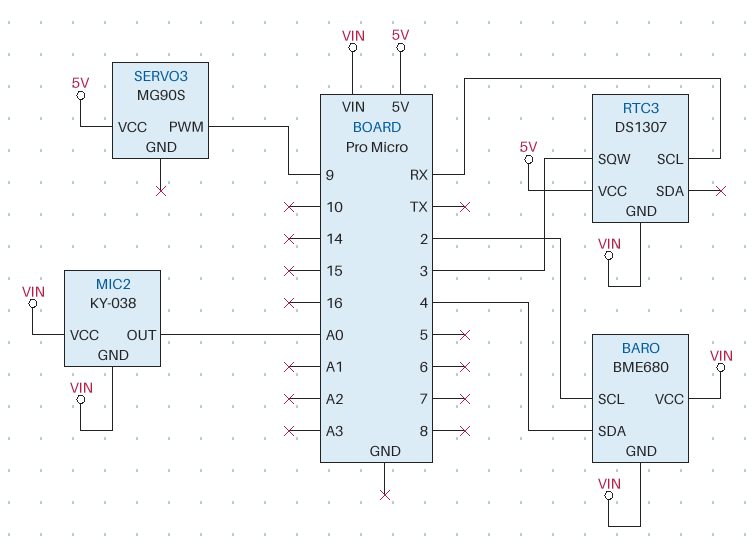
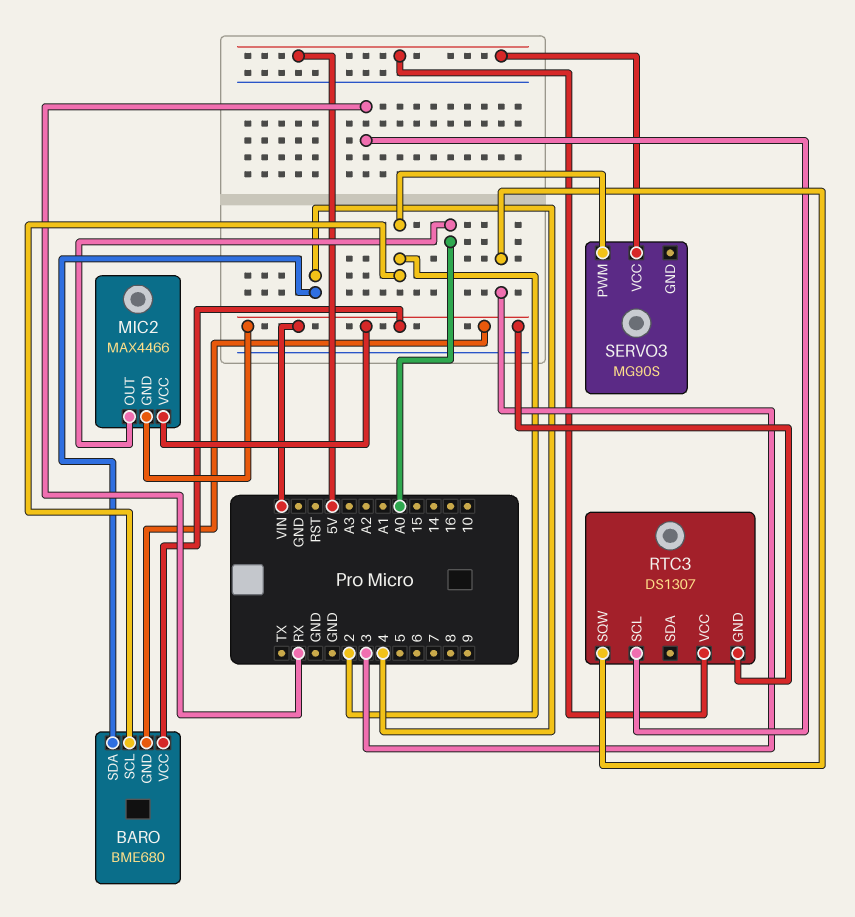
MIC2: KY-038 -> MAX4466
SERVO3 pin PWM: 9 -> 2

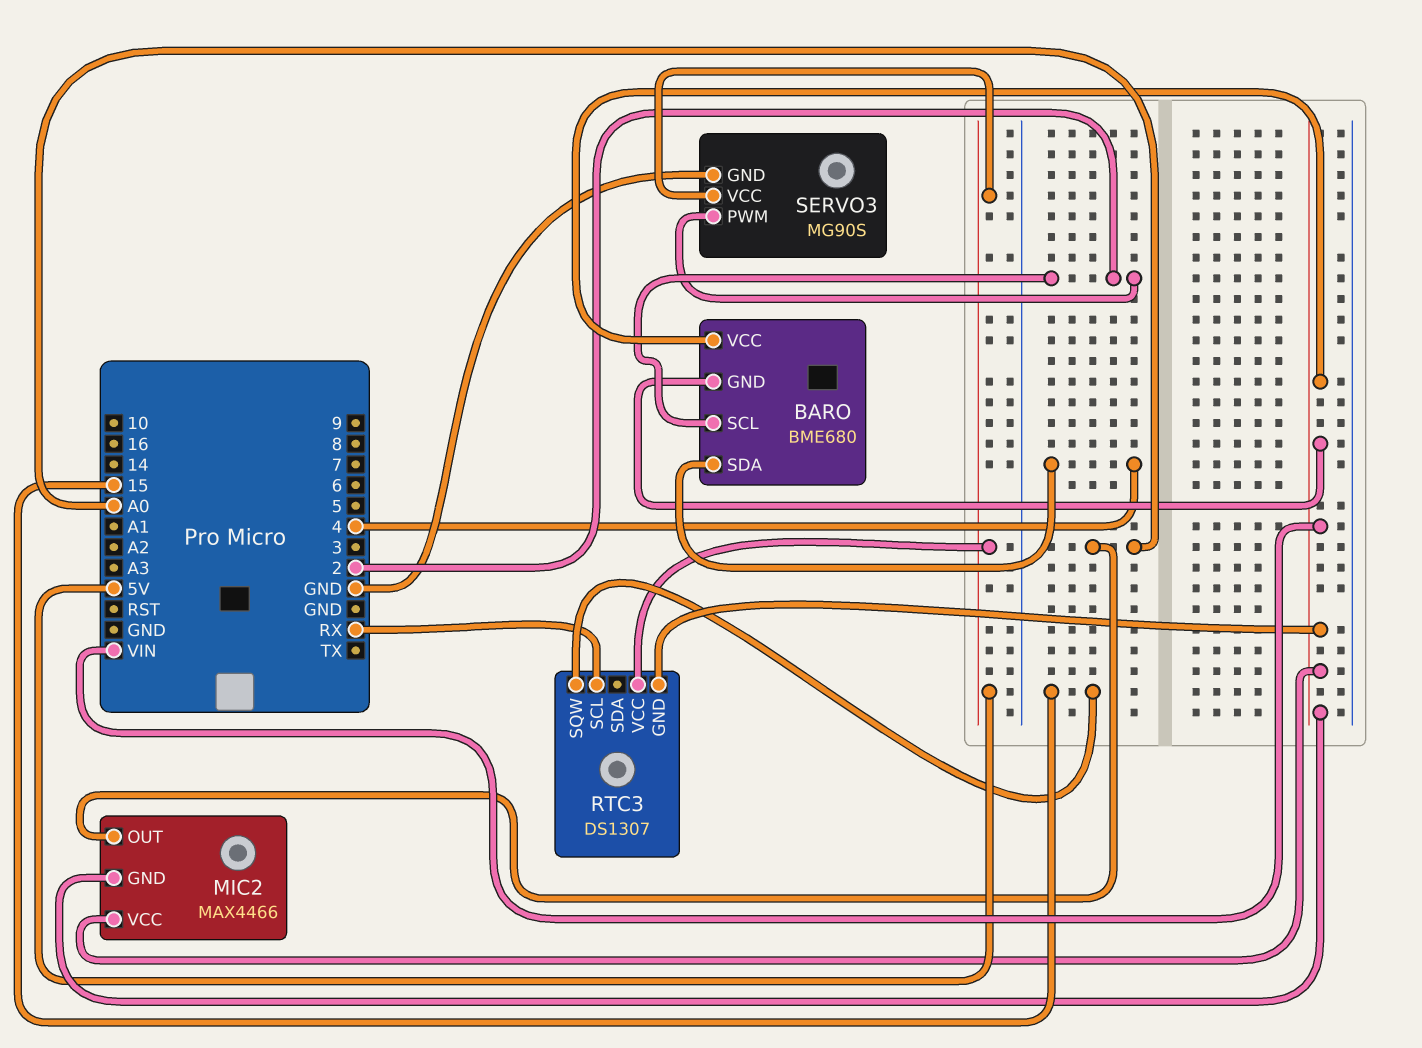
RTC3 pin SQW: 3 -> 15
SERVO3 pin GND: none -> GND

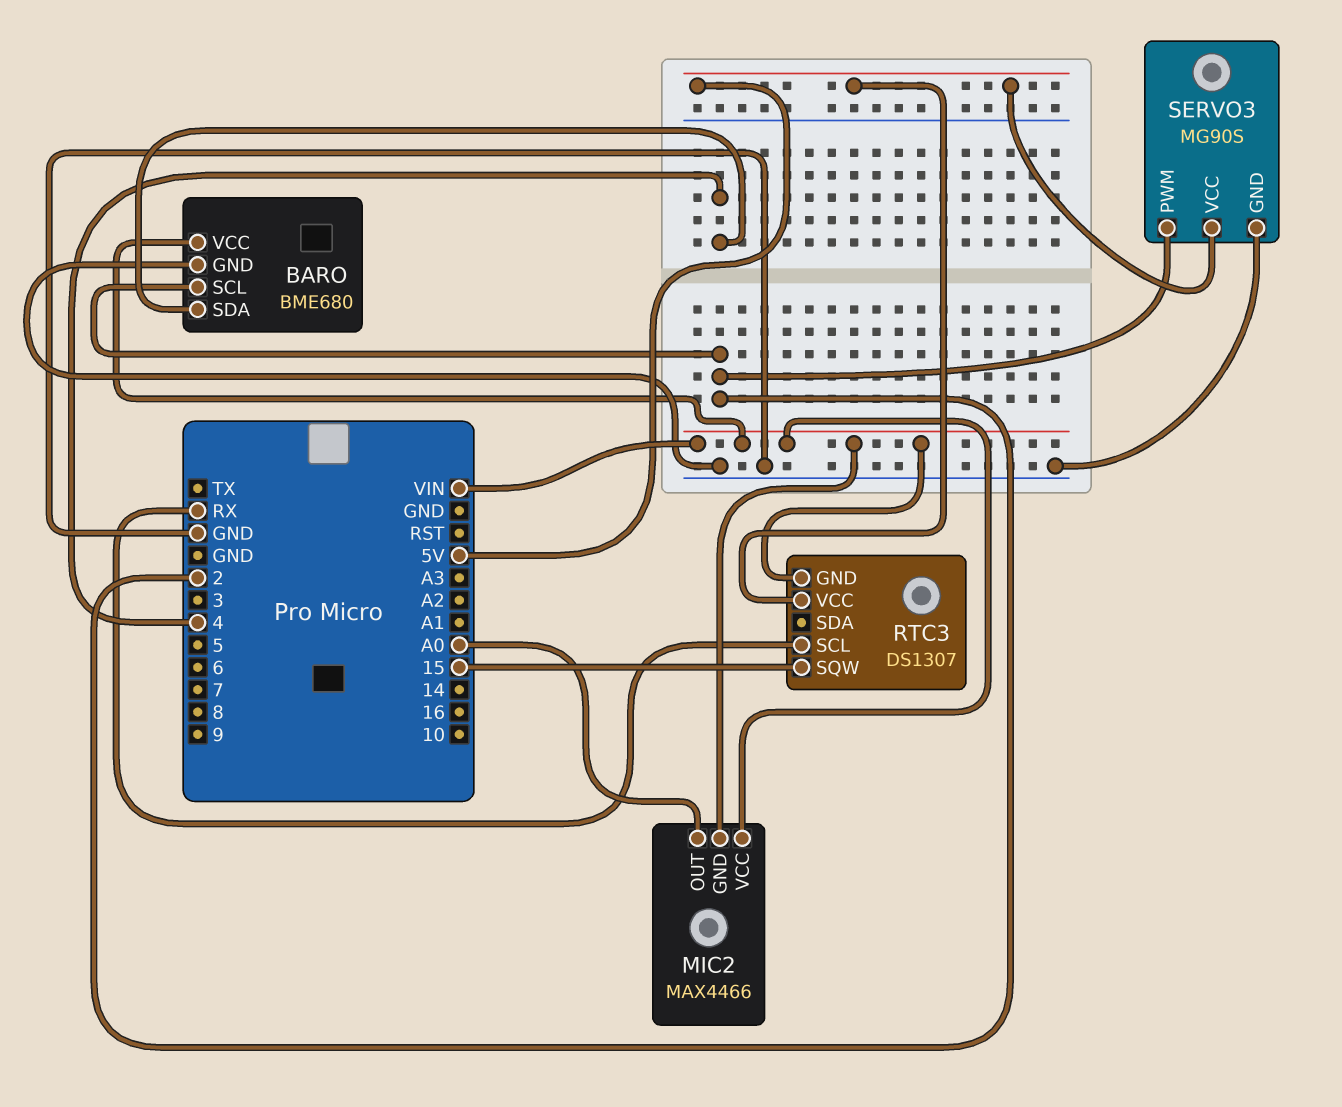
BARO pin GND: VIN -> GND

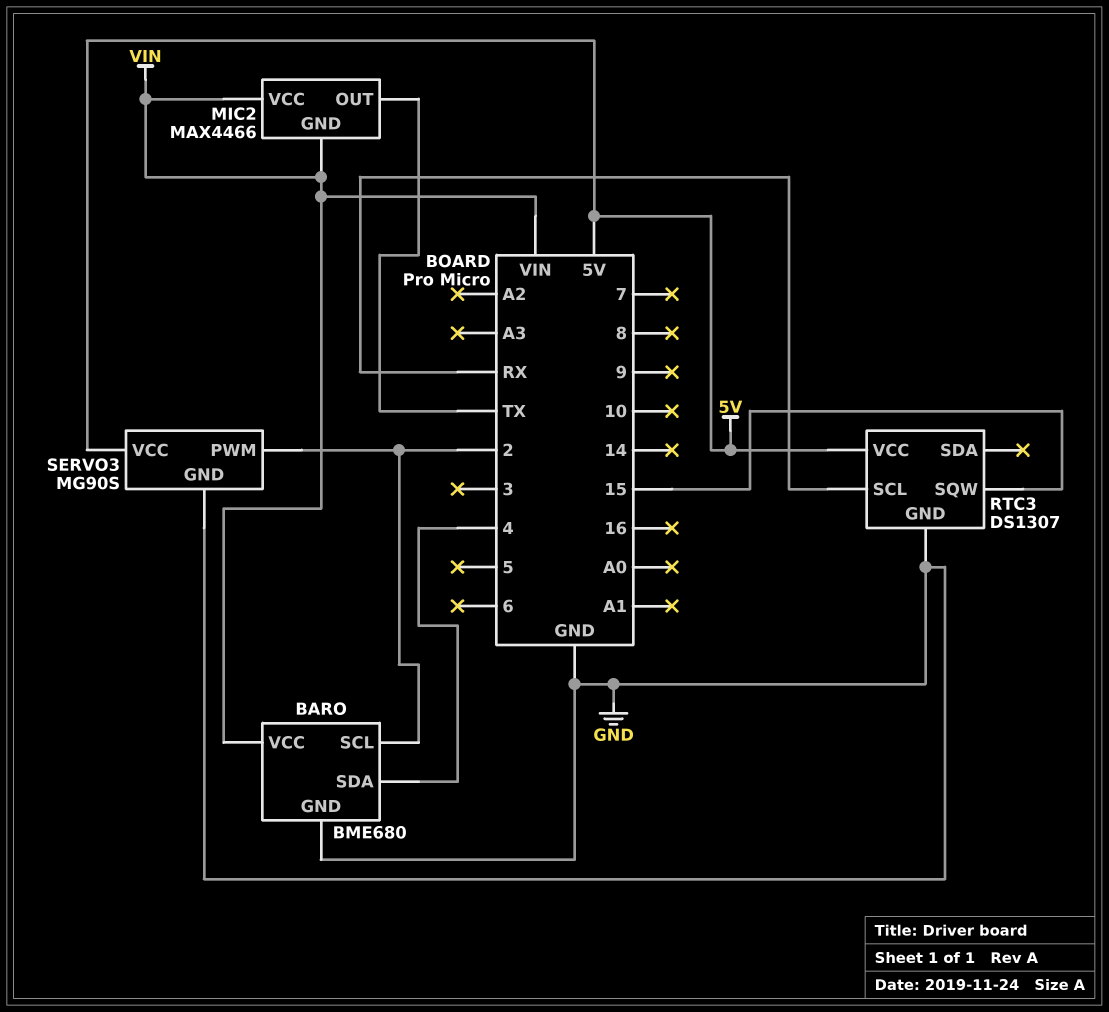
MIC2 pin OUT: A0 -> TX
RTC3 pin GND: VIN -> GND

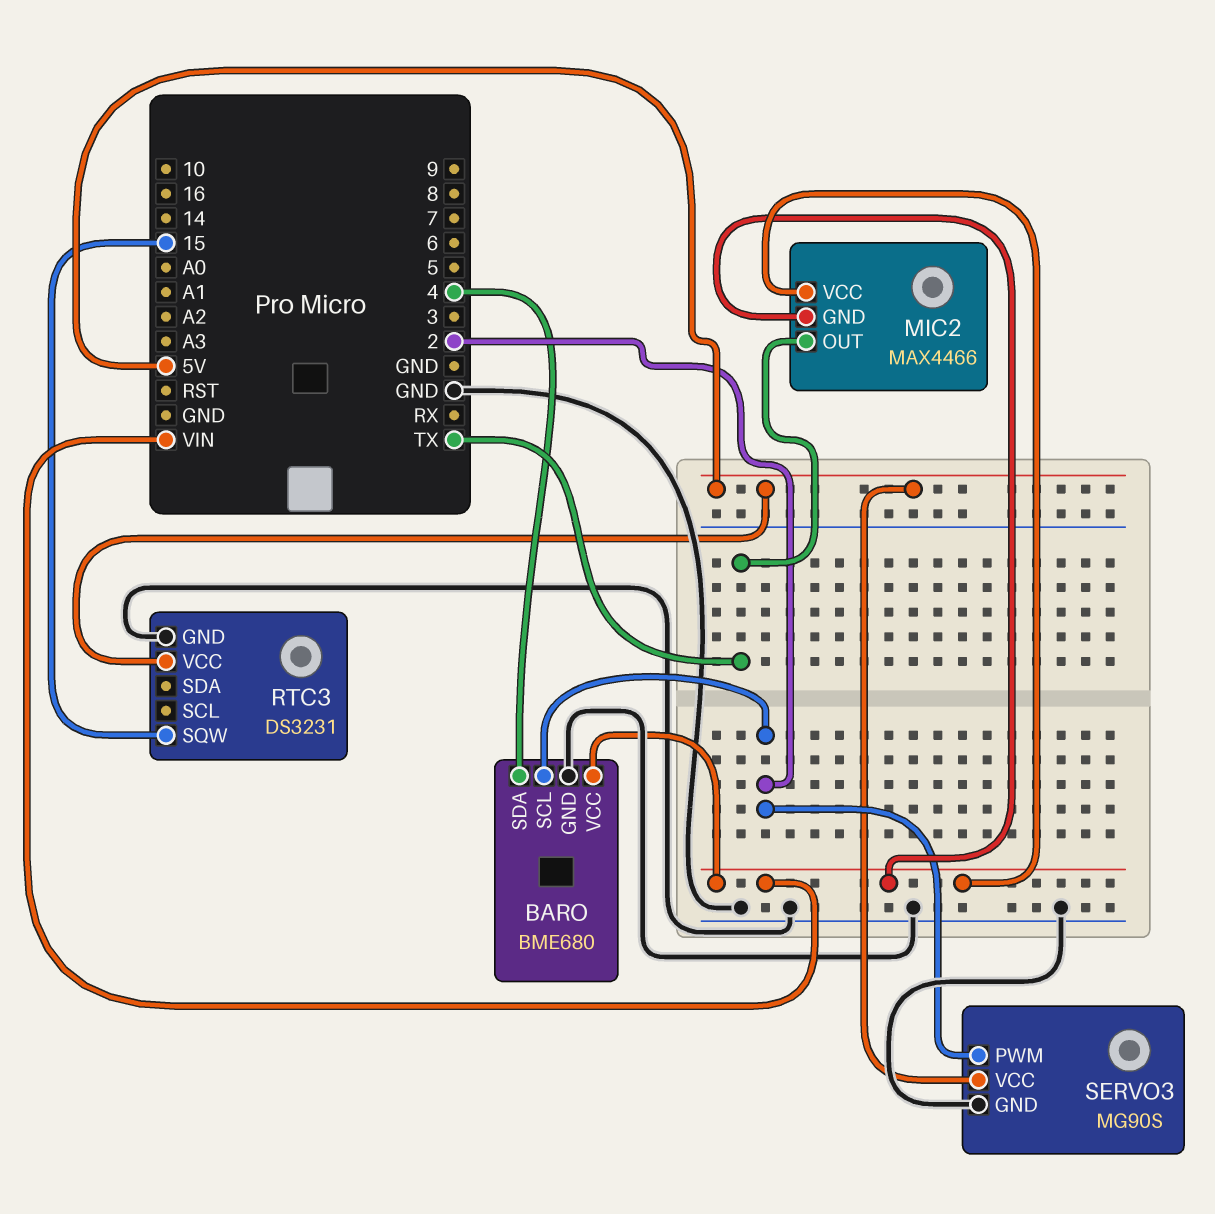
RTC3: DS1307 -> DS3231
RTC3 pin SCL: RX -> none

